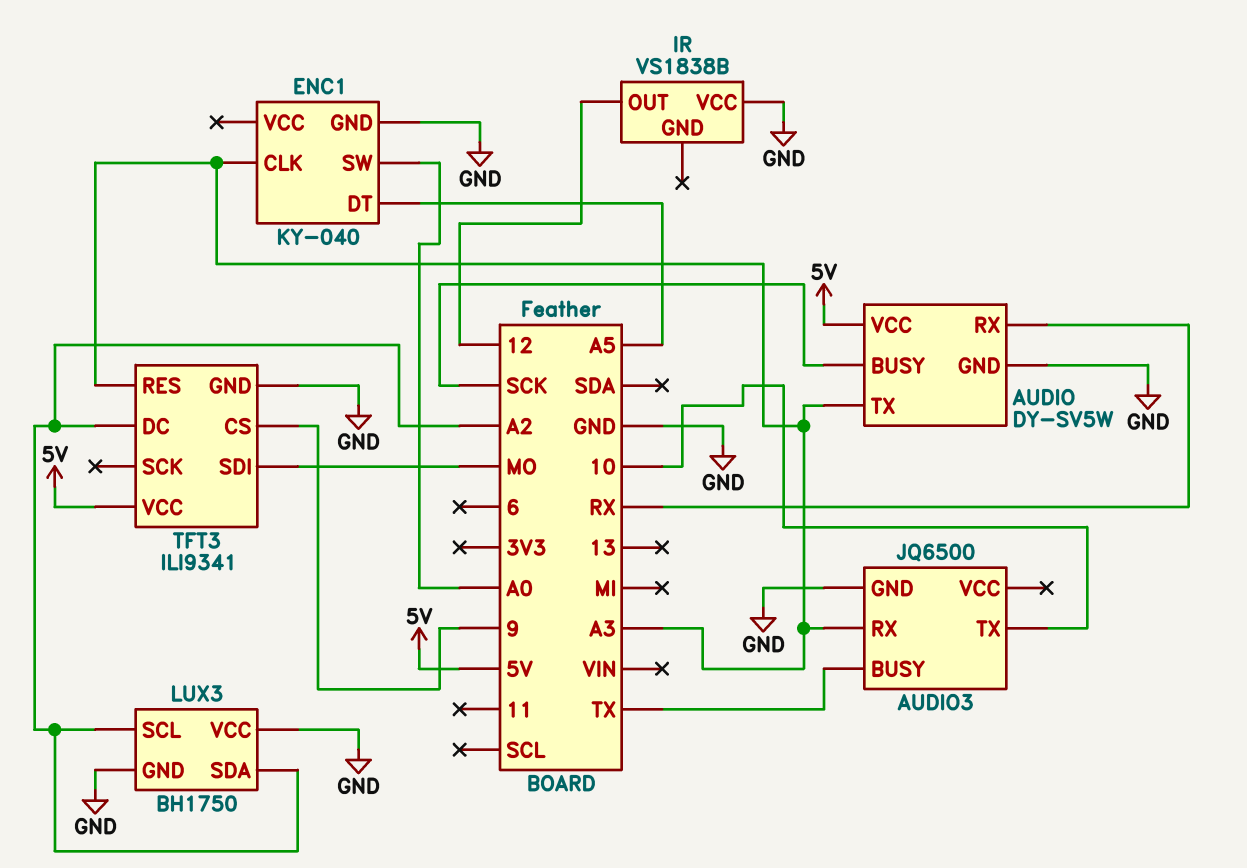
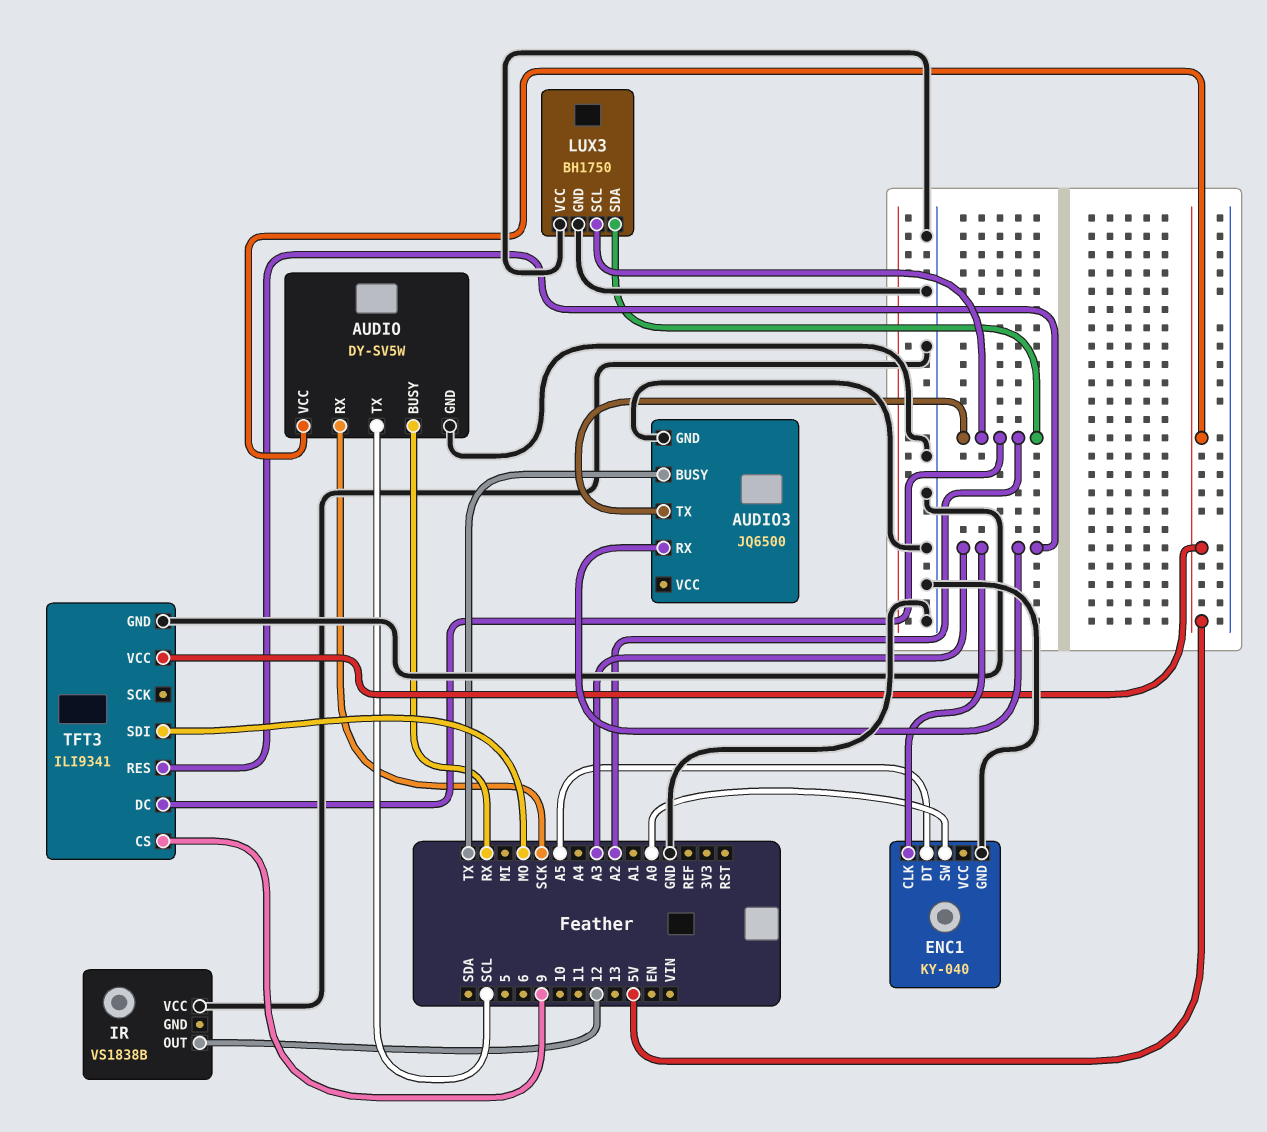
AUDIO pin BUSY: SCK -> RX
AUDIO pin RX: RX -> SCK
AUDIO pin TX: A3 -> SCL
AUDIO3 pin TX: 10 -> A2

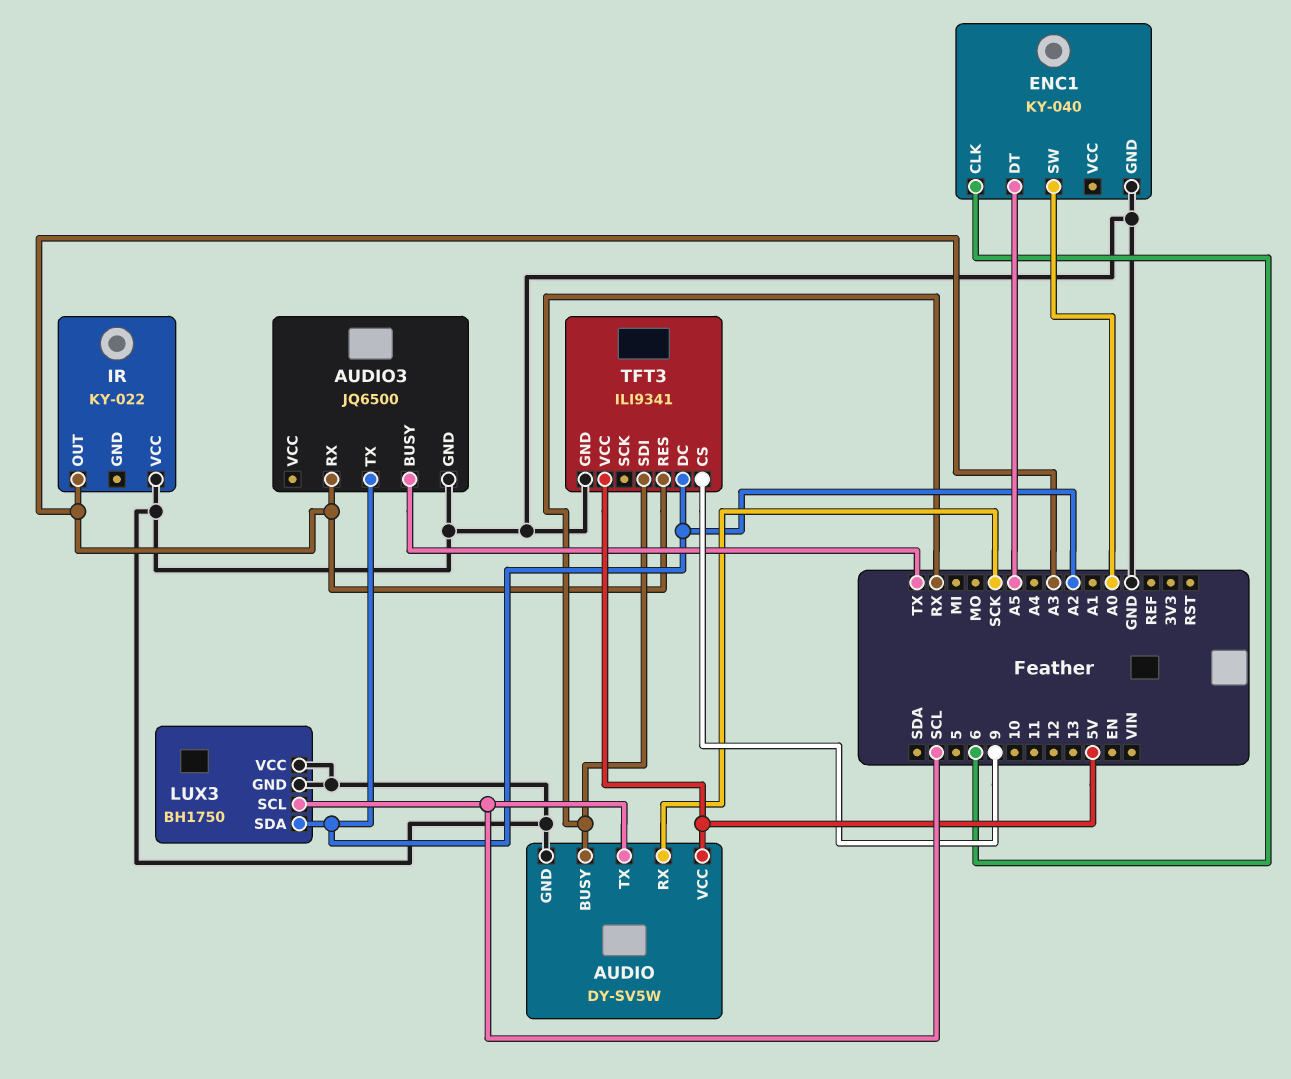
ENC1 pin CLK: A3 -> 6
IR: VS1838B -> KY-022
IR pin OUT: 12 -> A3
LUX3 pin SCL: A2 -> SCL
TFT3 pin SDI: MO -> RX

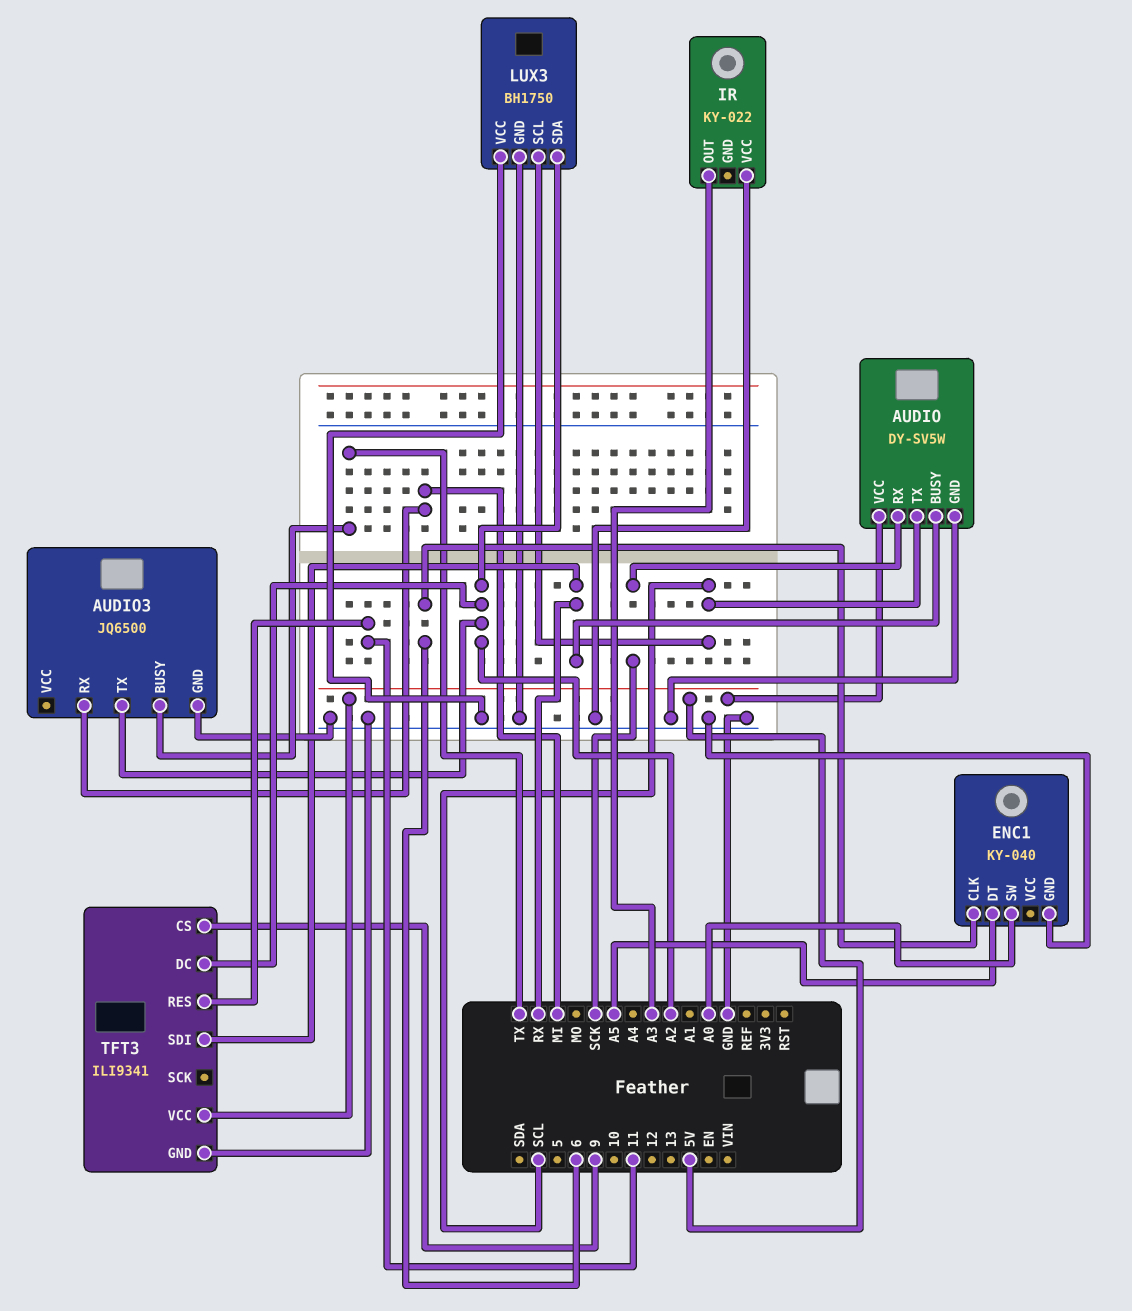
AUDIO3 pin RX: A3 -> MI
TFT3 pin RES: A3 -> 11

